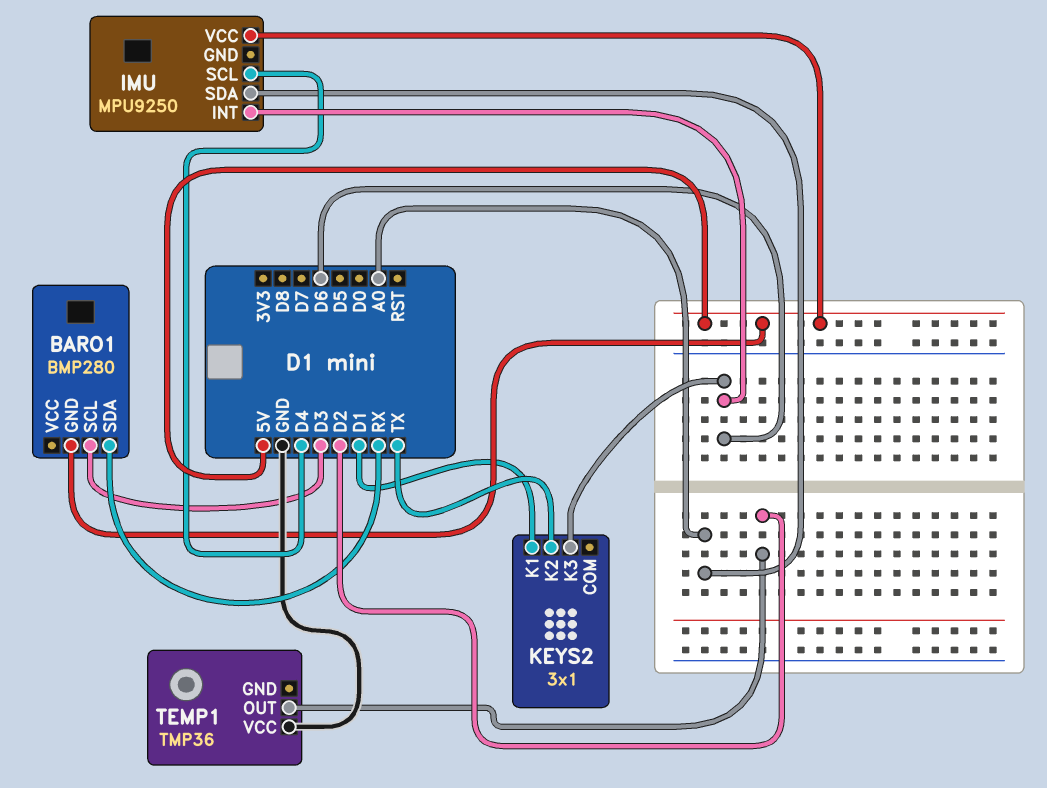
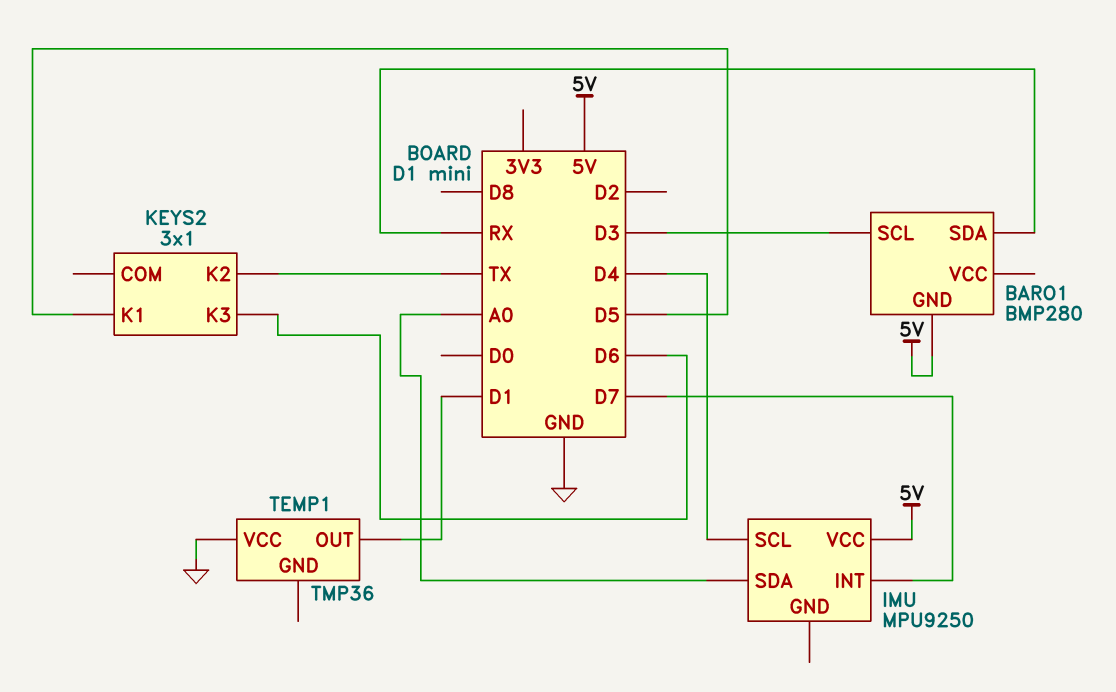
IMU pin INT: D6 -> D7
KEYS2 pin K1: D1 -> D5
TEMP1 pin OUT: D2 -> D1

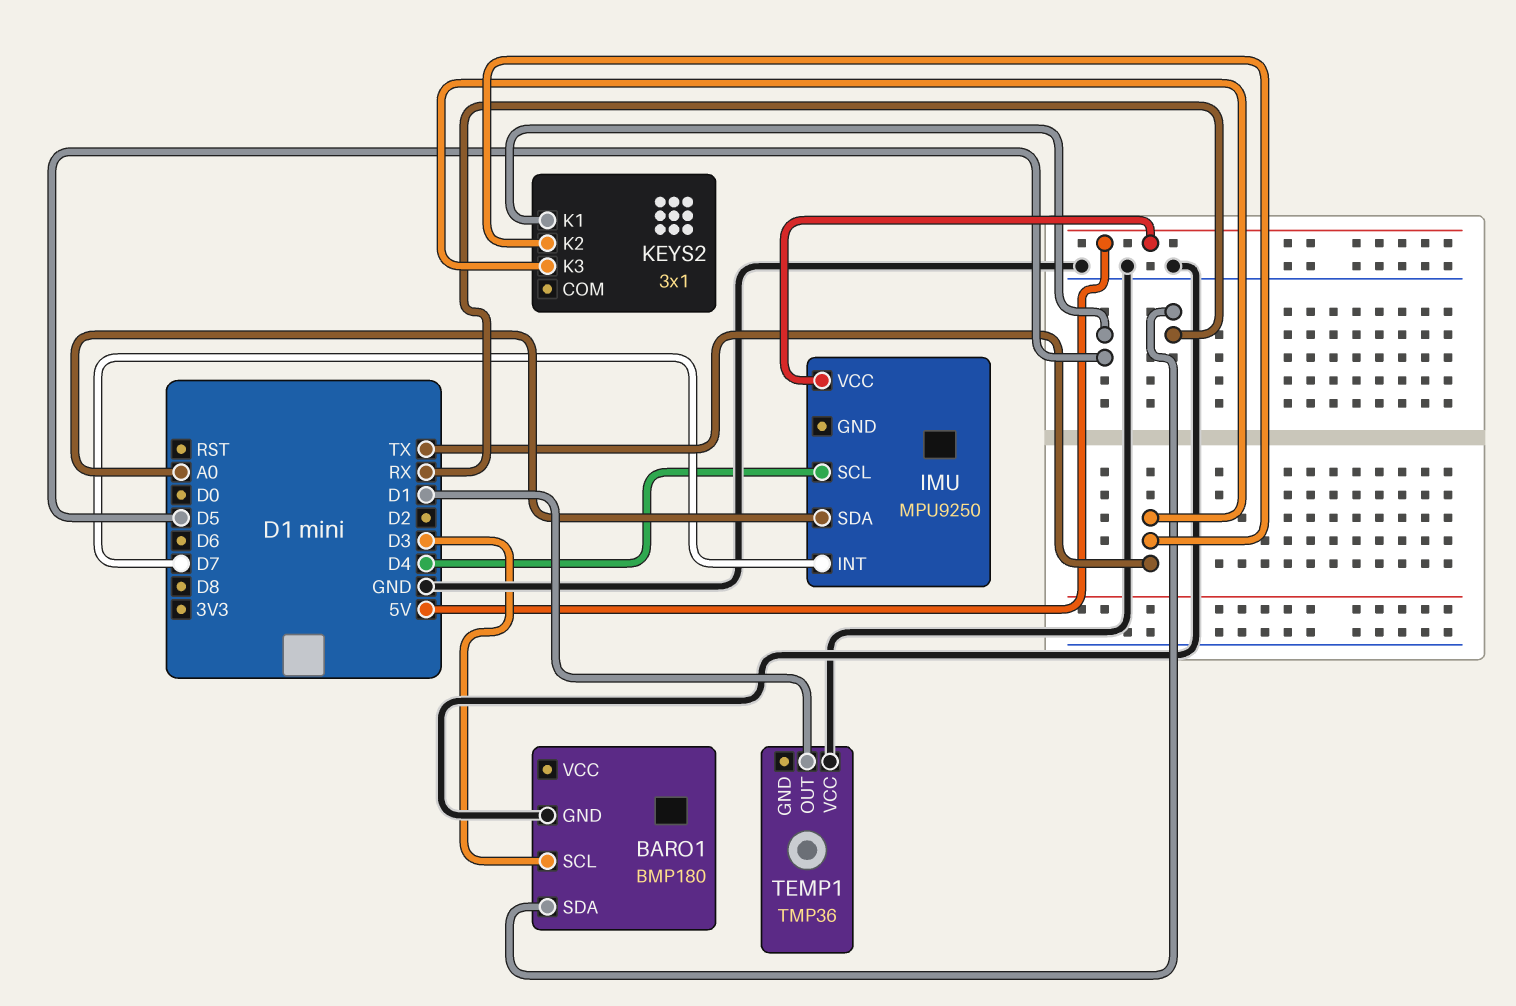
BARO1: BMP280 -> BMP180
BARO1 pin GND: 5V -> GND
KEYS2 pin K3: D6 -> TX

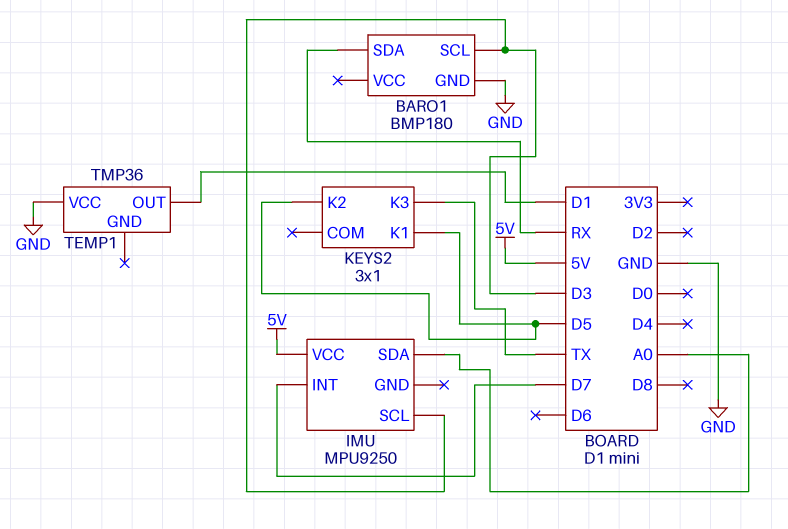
IMU pin SCL: D4 -> D3
KEYS2 pin K2: TX -> D5

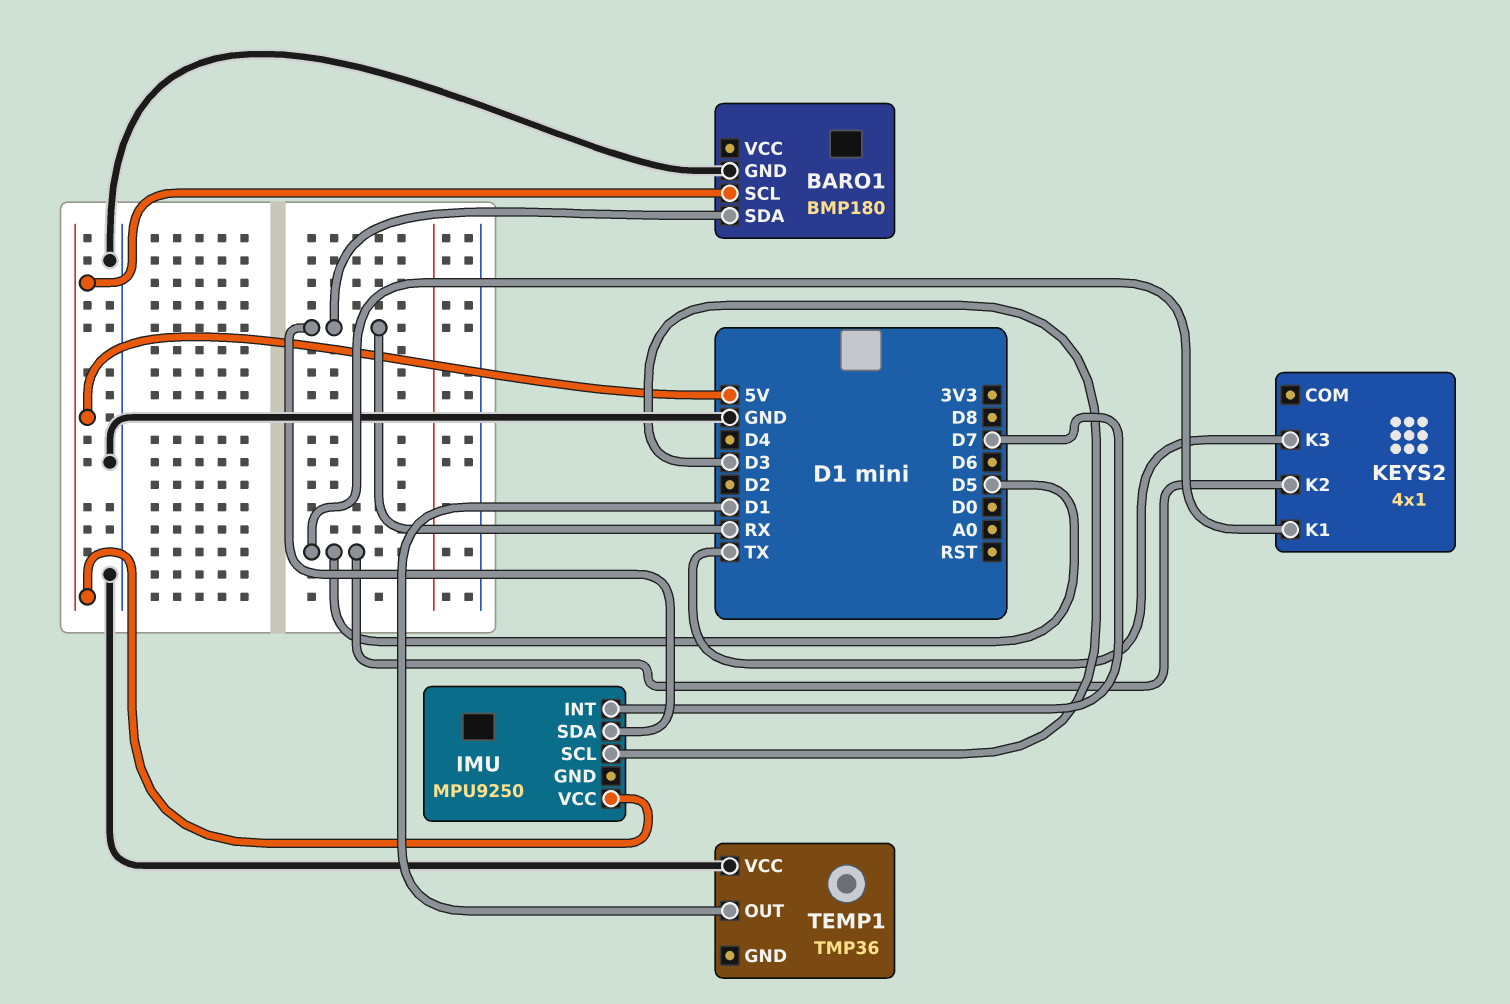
BARO1 pin SCL: D3 -> 5V
IMU pin SDA: A0 -> RX
KEYS2: 3x1 -> 4x1

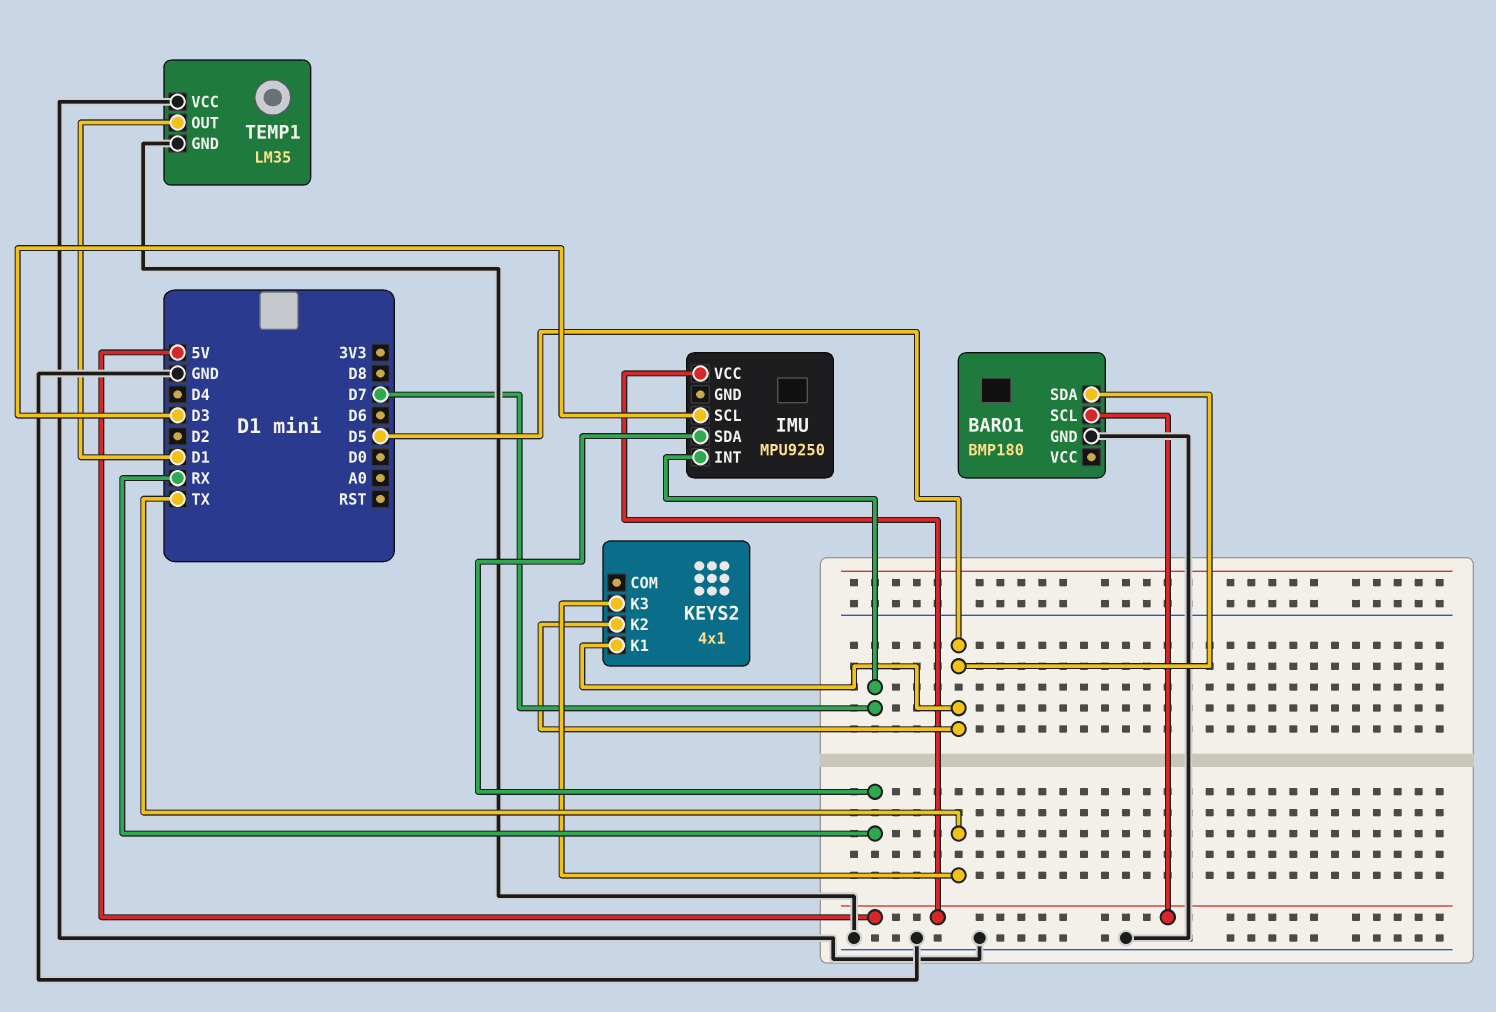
BARO1 pin SDA: RX -> D5
TEMP1: TMP36 -> LM35
TEMP1 pin GND: none -> GND

